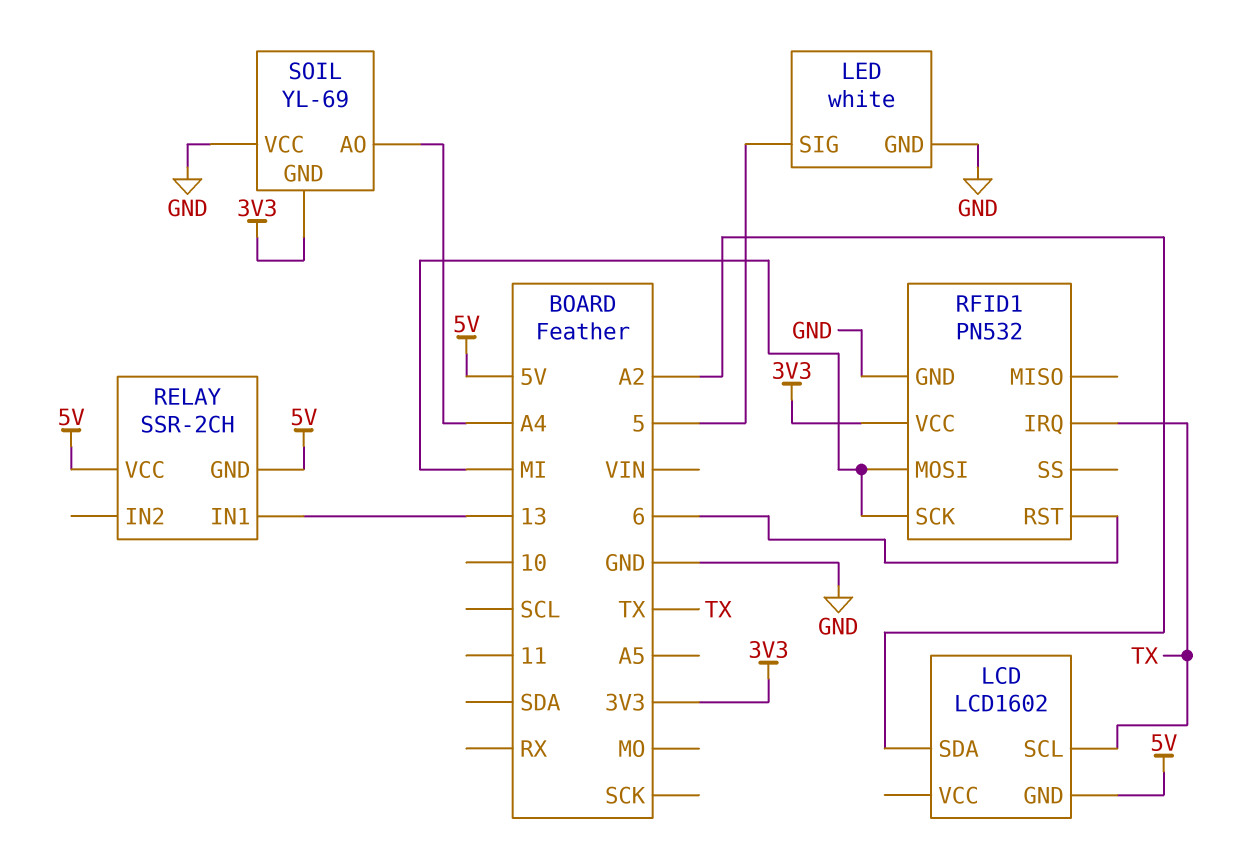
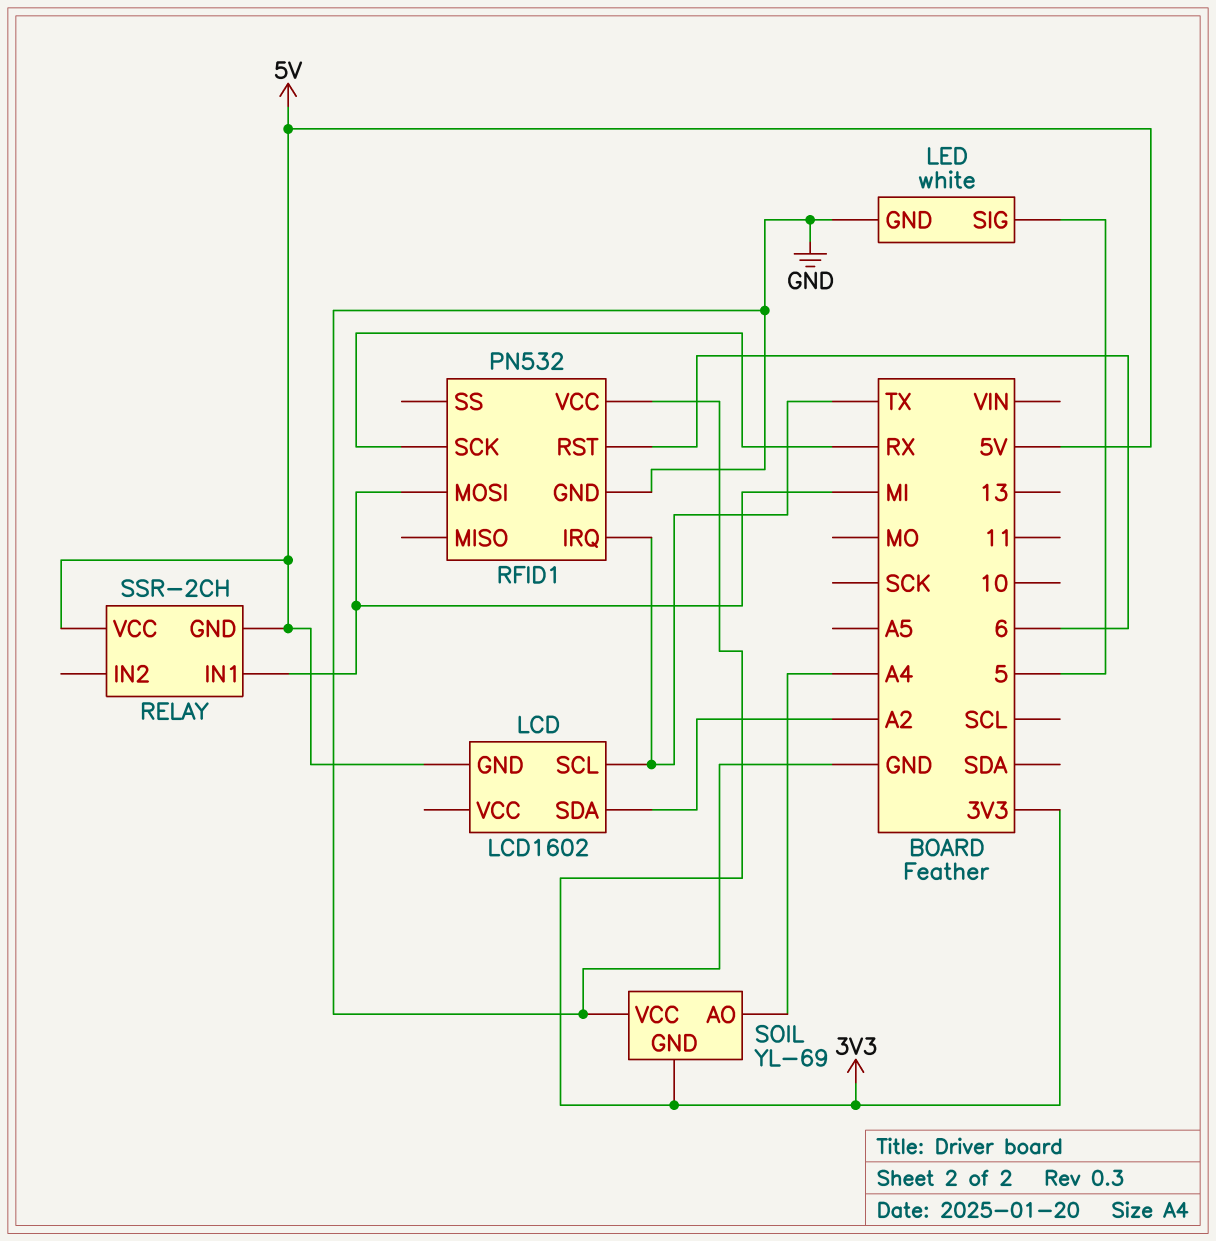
RELAY pin IN1: 13 -> MI
RFID1 pin SCK: MI -> RX

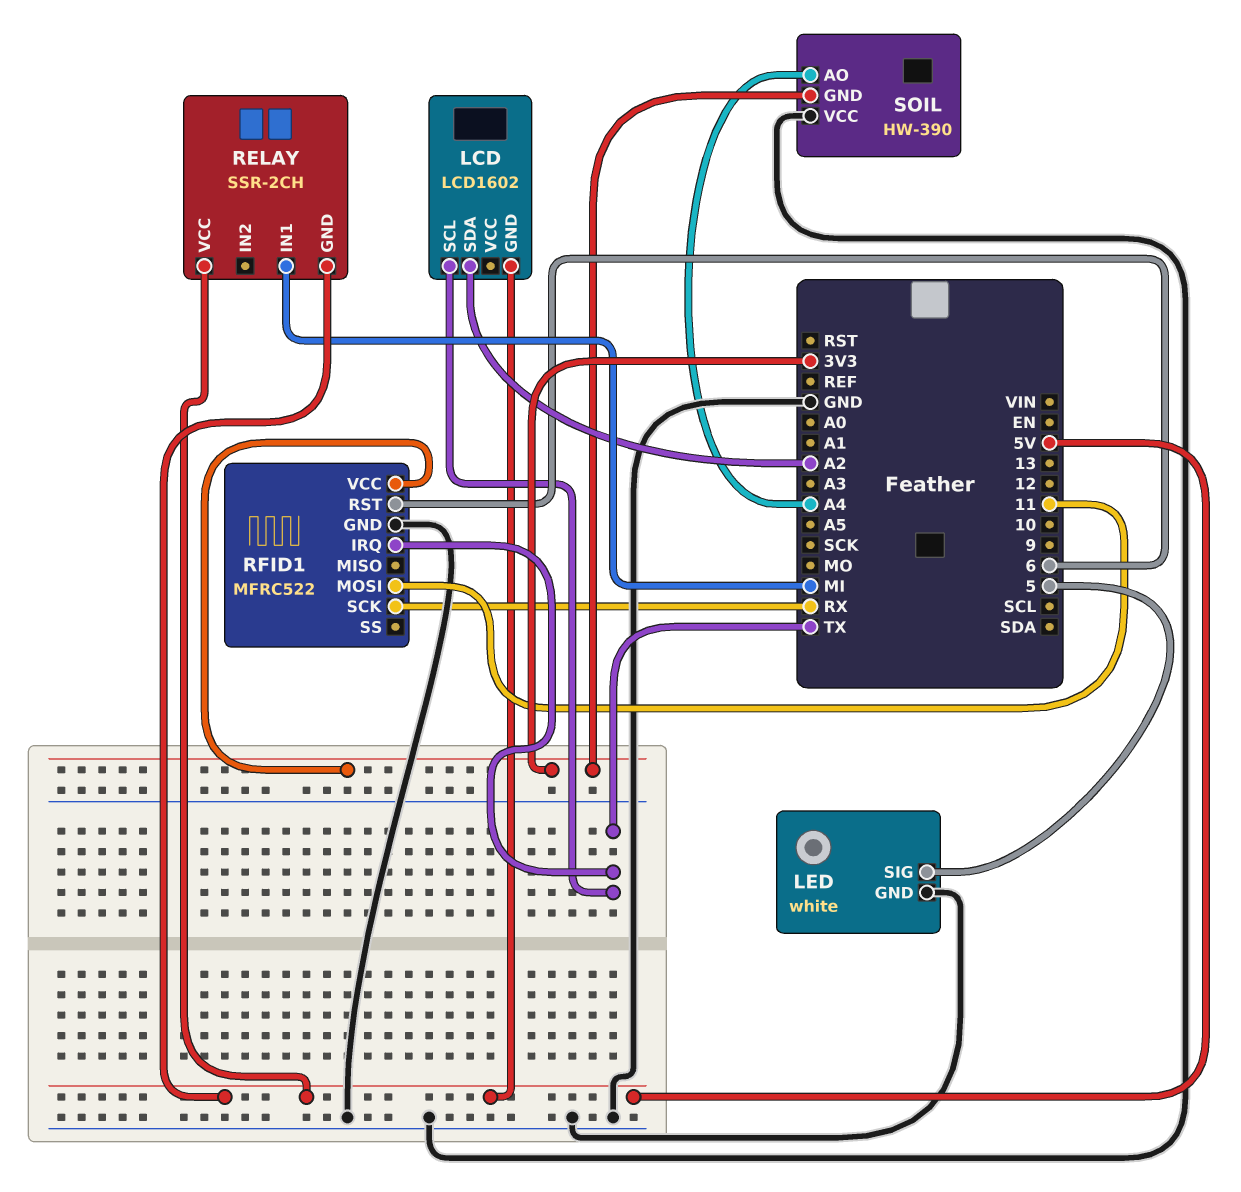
RFID1: PN532 -> MFRC522
RFID1 pin MOSI: MI -> 11
SOIL: YL-69 -> HW-390

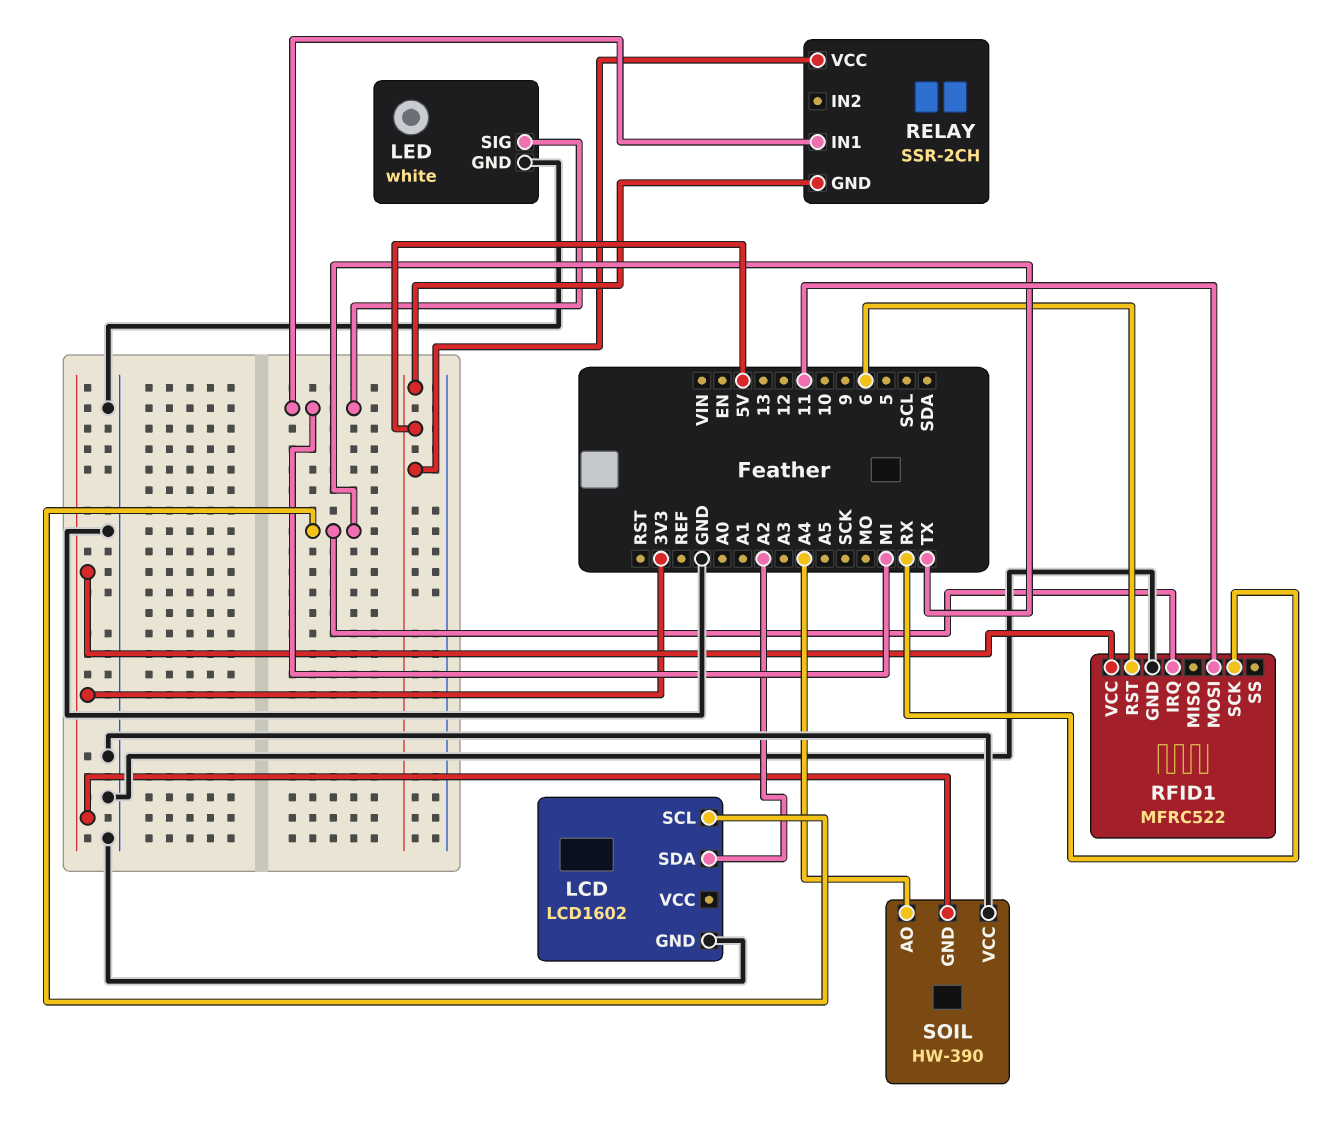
LCD pin GND: 5V -> GND
LED pin SIG: 5 -> MI

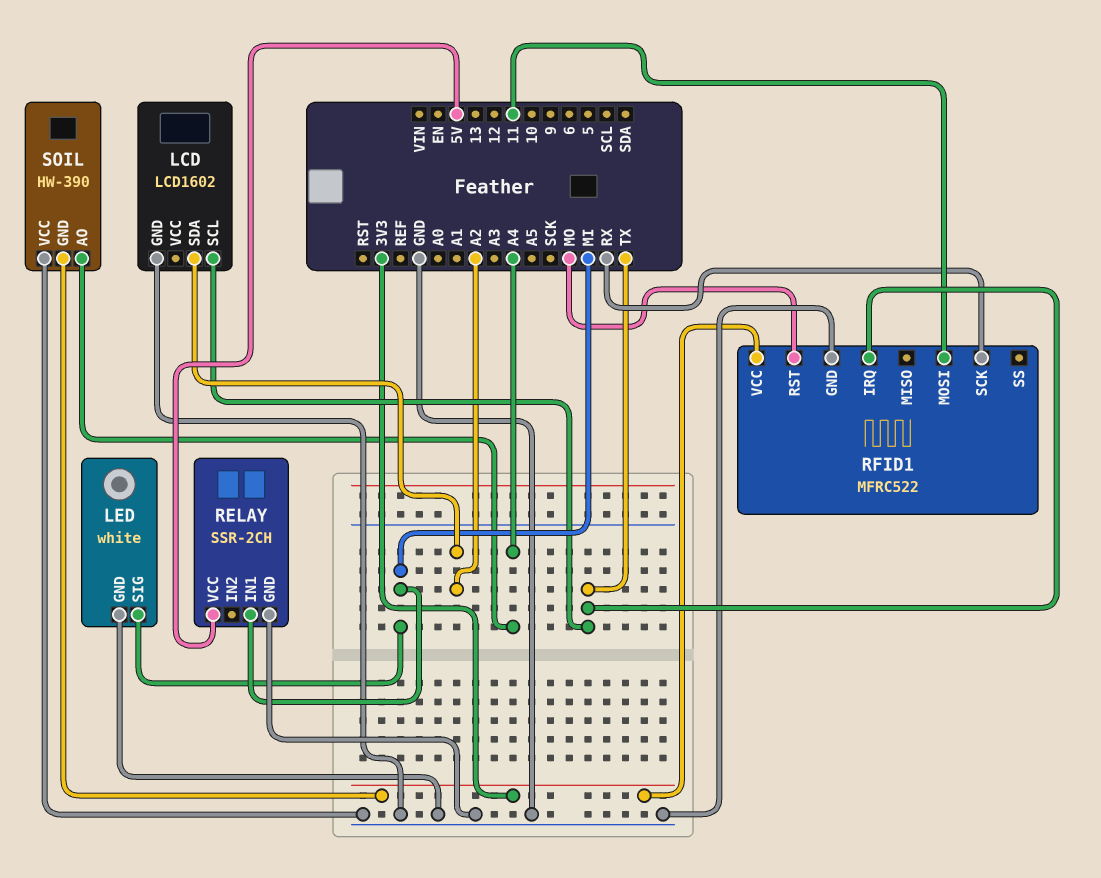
RELAY pin GND: 5V -> GND
RFID1 pin RST: 6 -> MO

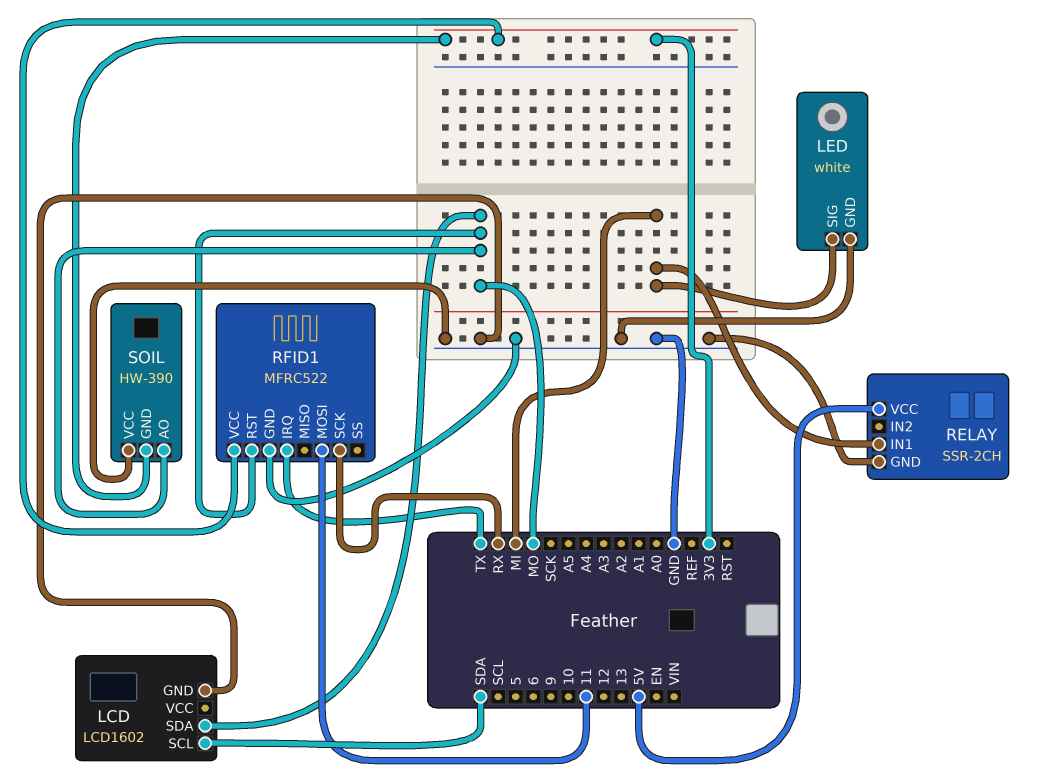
LCD pin SCL: TX -> SDA
LCD pin SDA: A2 -> MO
SOIL pin AO: A4 -> MO

